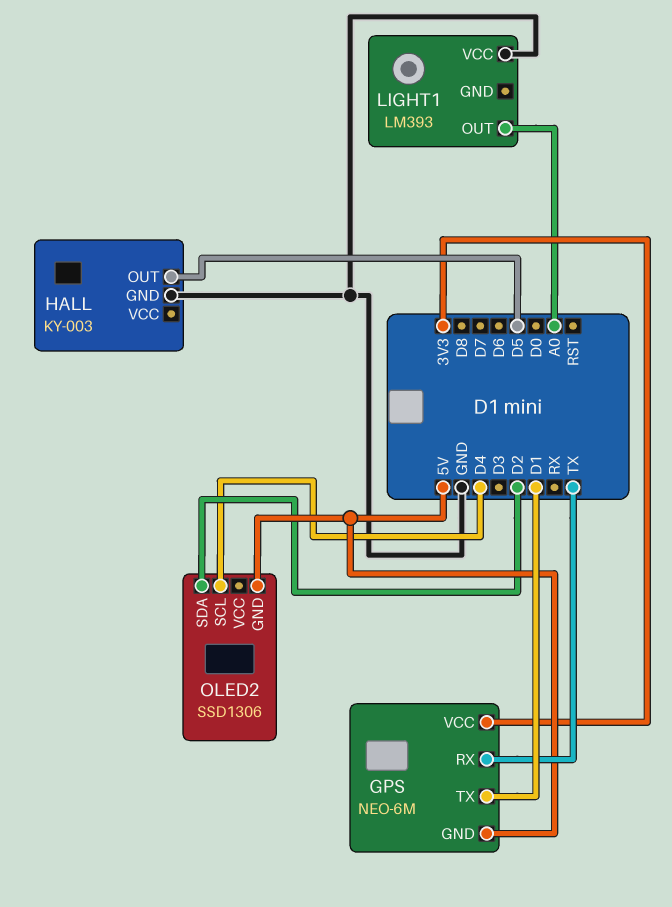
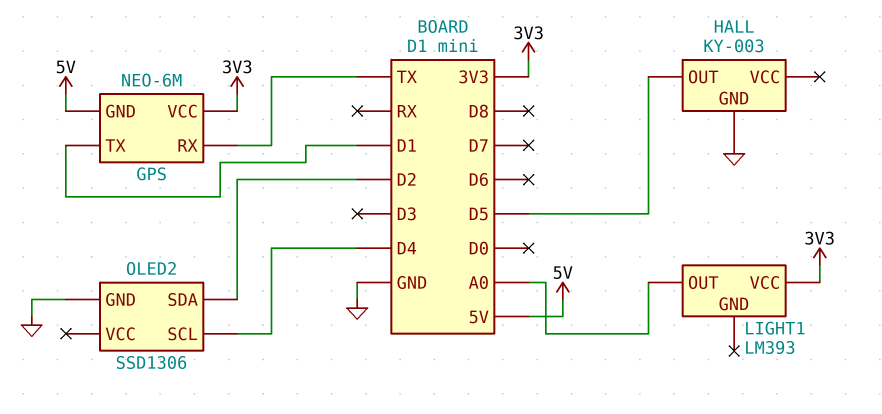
LIGHT1 pin VCC: GND -> 3V3
OLED2 pin GND: 5V -> GND

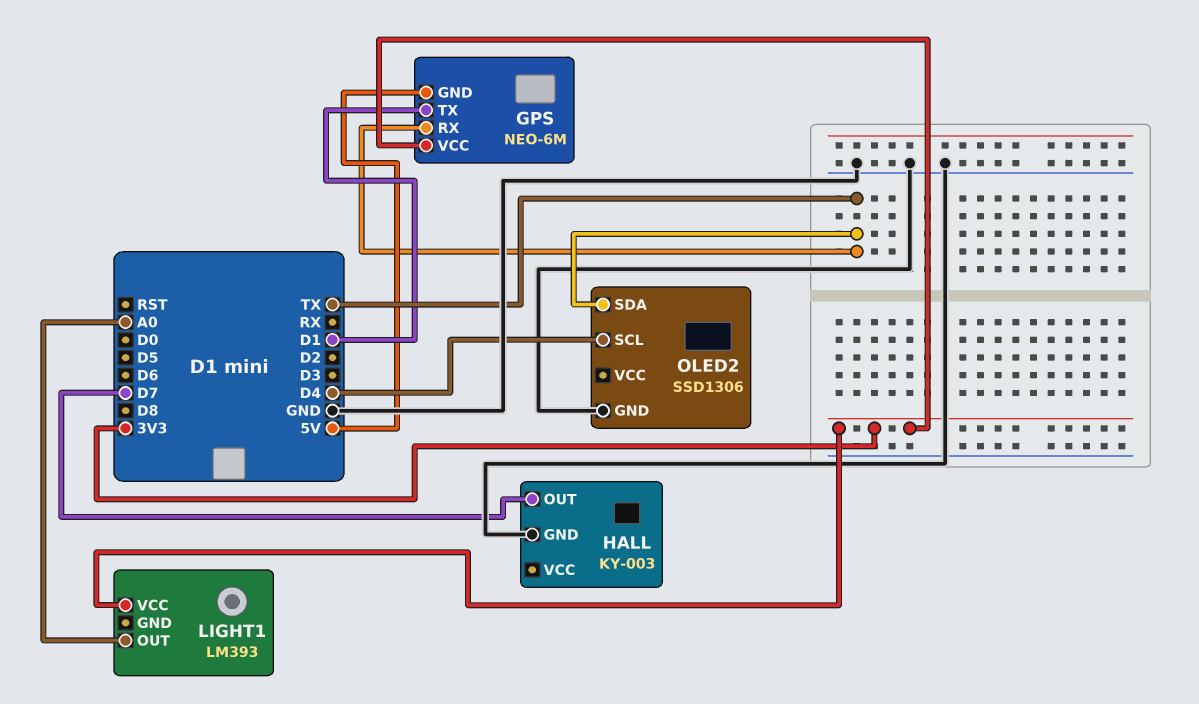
HALL pin OUT: D5 -> D7
OLED2 pin SDA: D2 -> TX

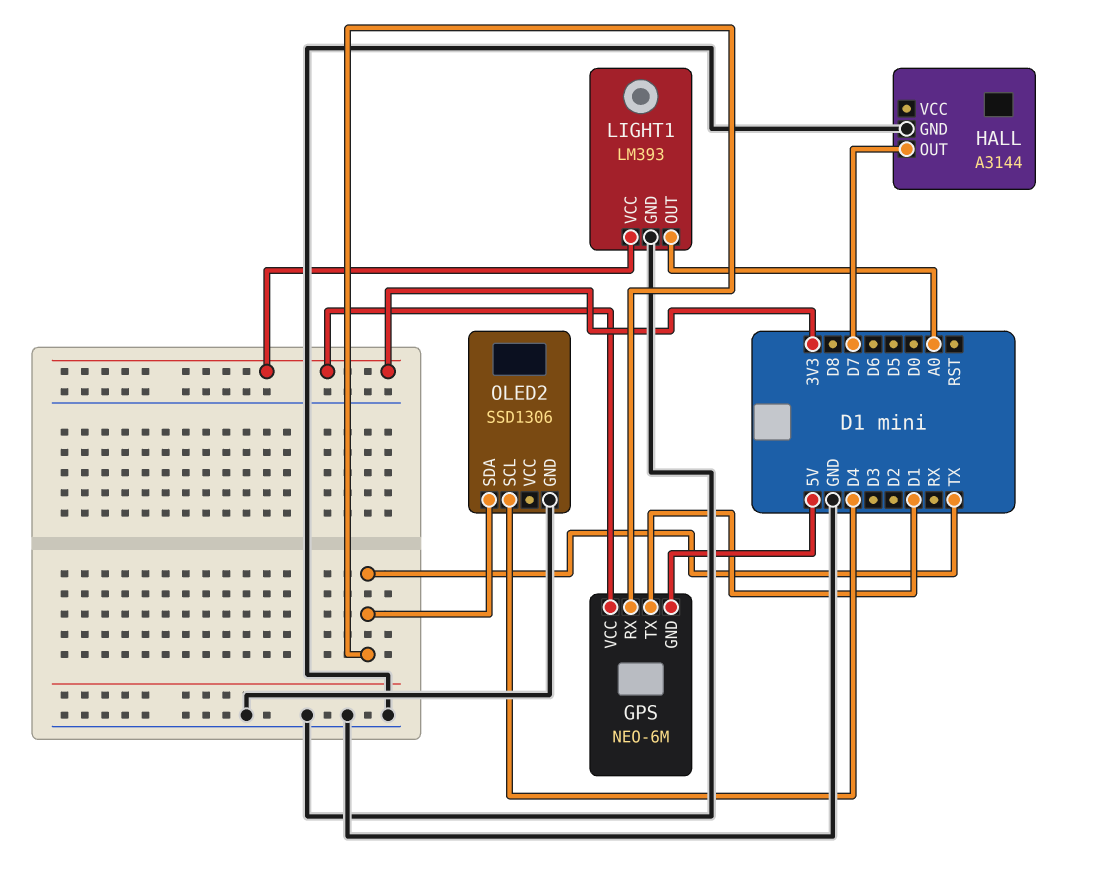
HALL: KY-003 -> A3144
LIGHT1 pin GND: none -> GND

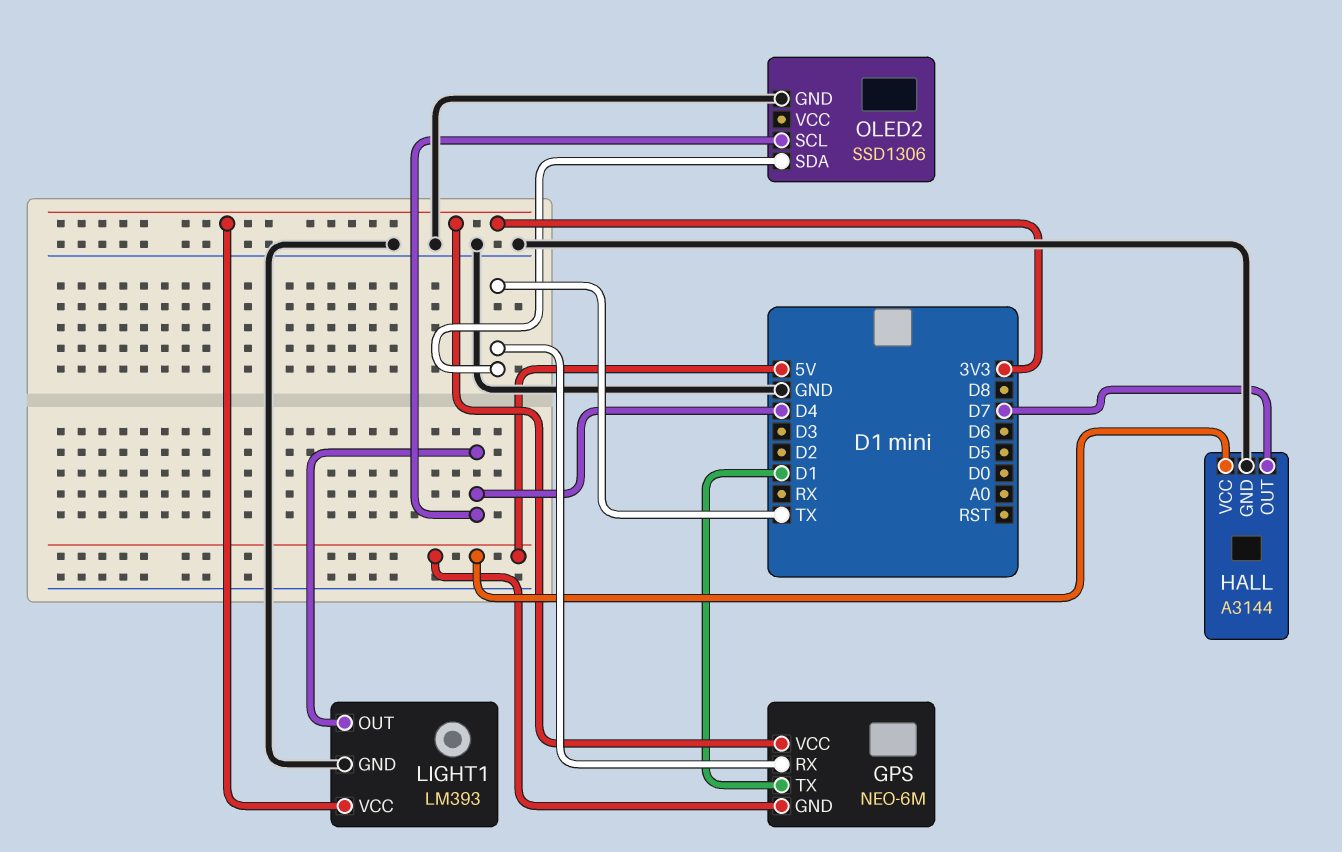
HALL pin VCC: none -> 5V
LIGHT1 pin OUT: A0 -> D4

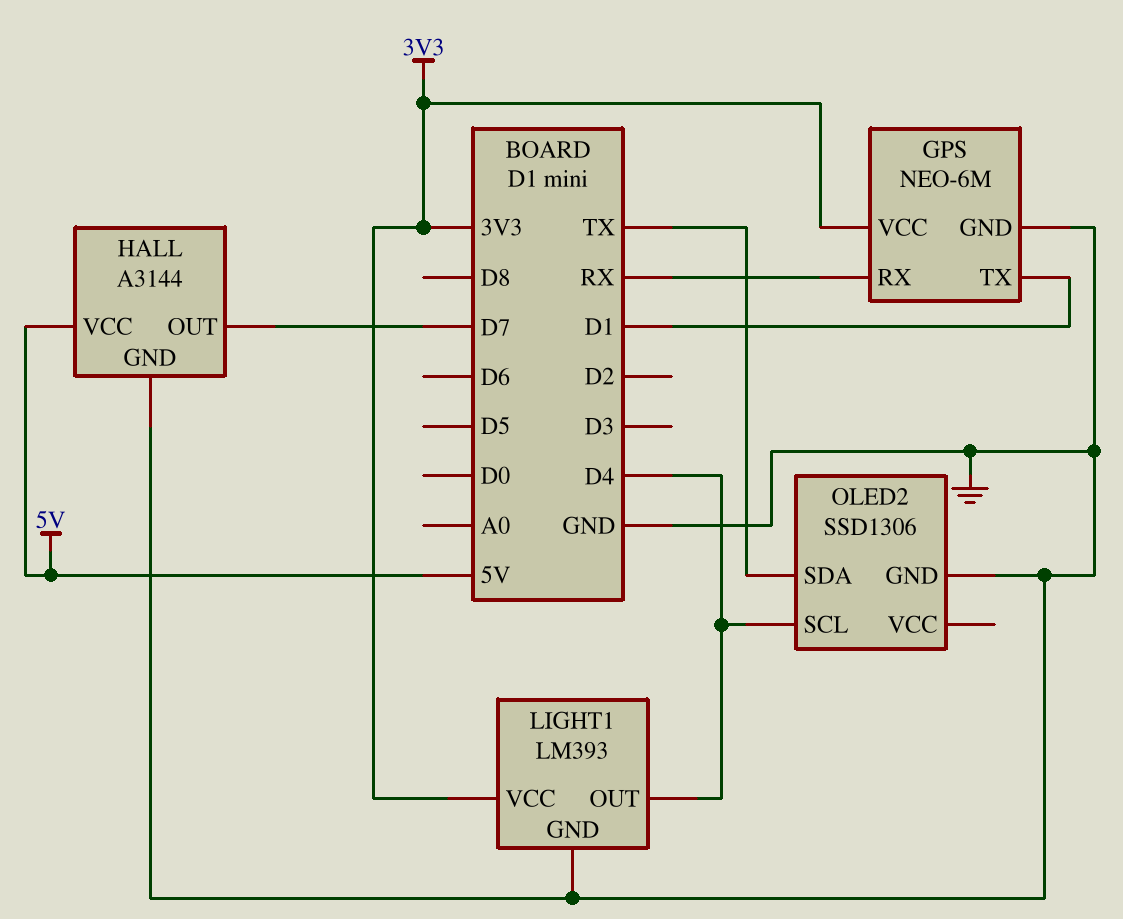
GPS pin GND: 5V -> GND
GPS pin RX: TX -> RX

